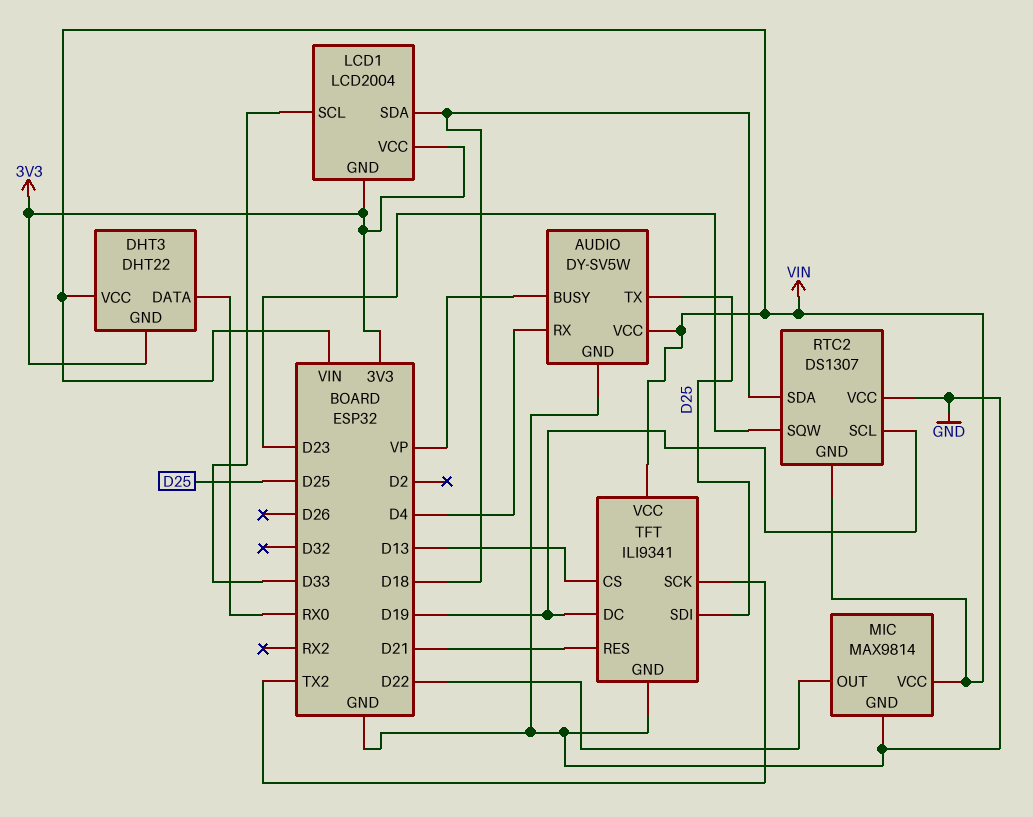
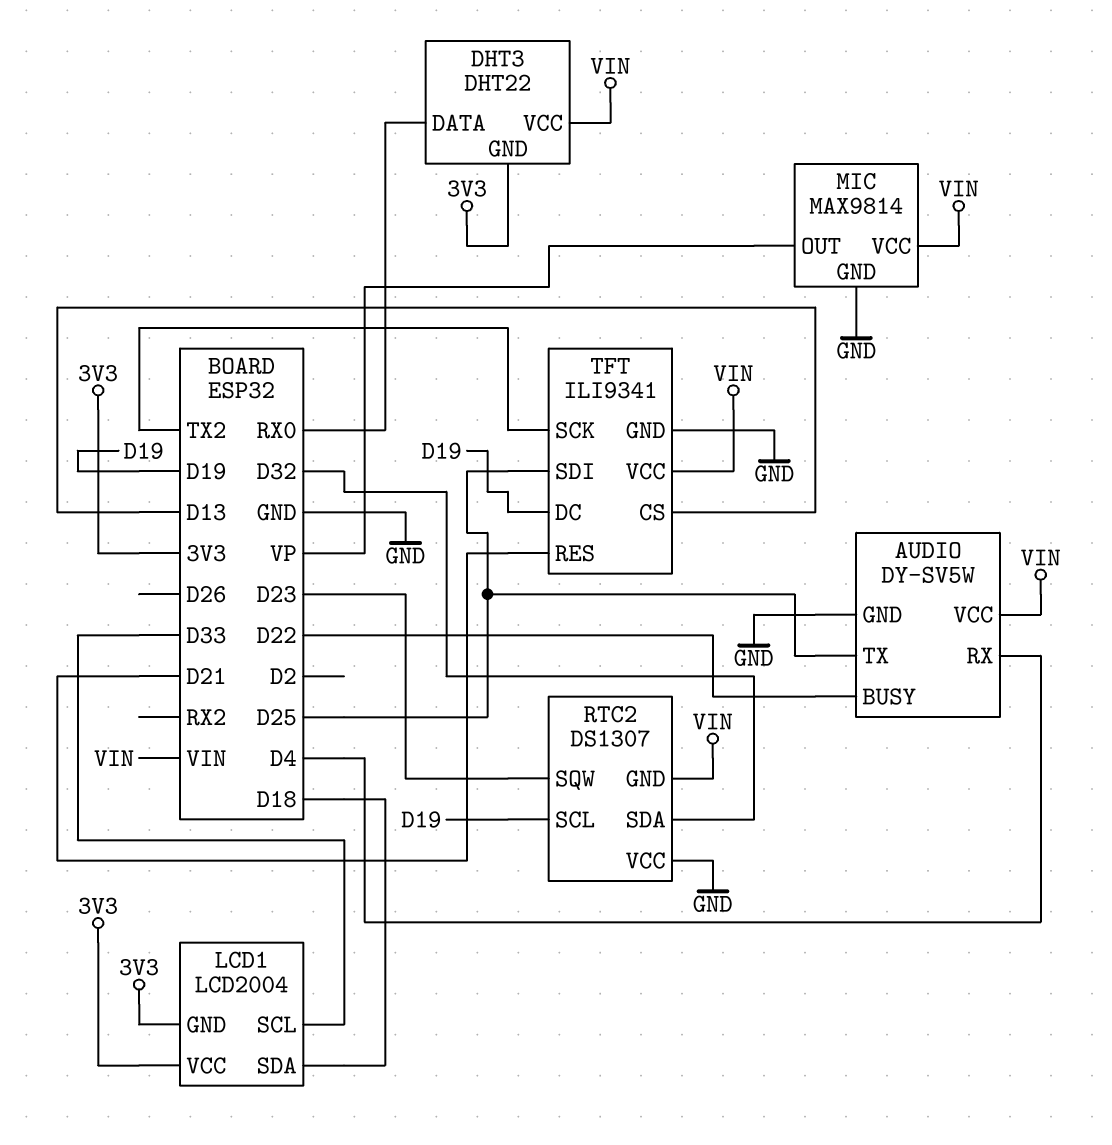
AUDIO pin BUSY: VP -> D22
MIC pin OUT: D22 -> VP
RTC2 pin SDA: D18 -> D32

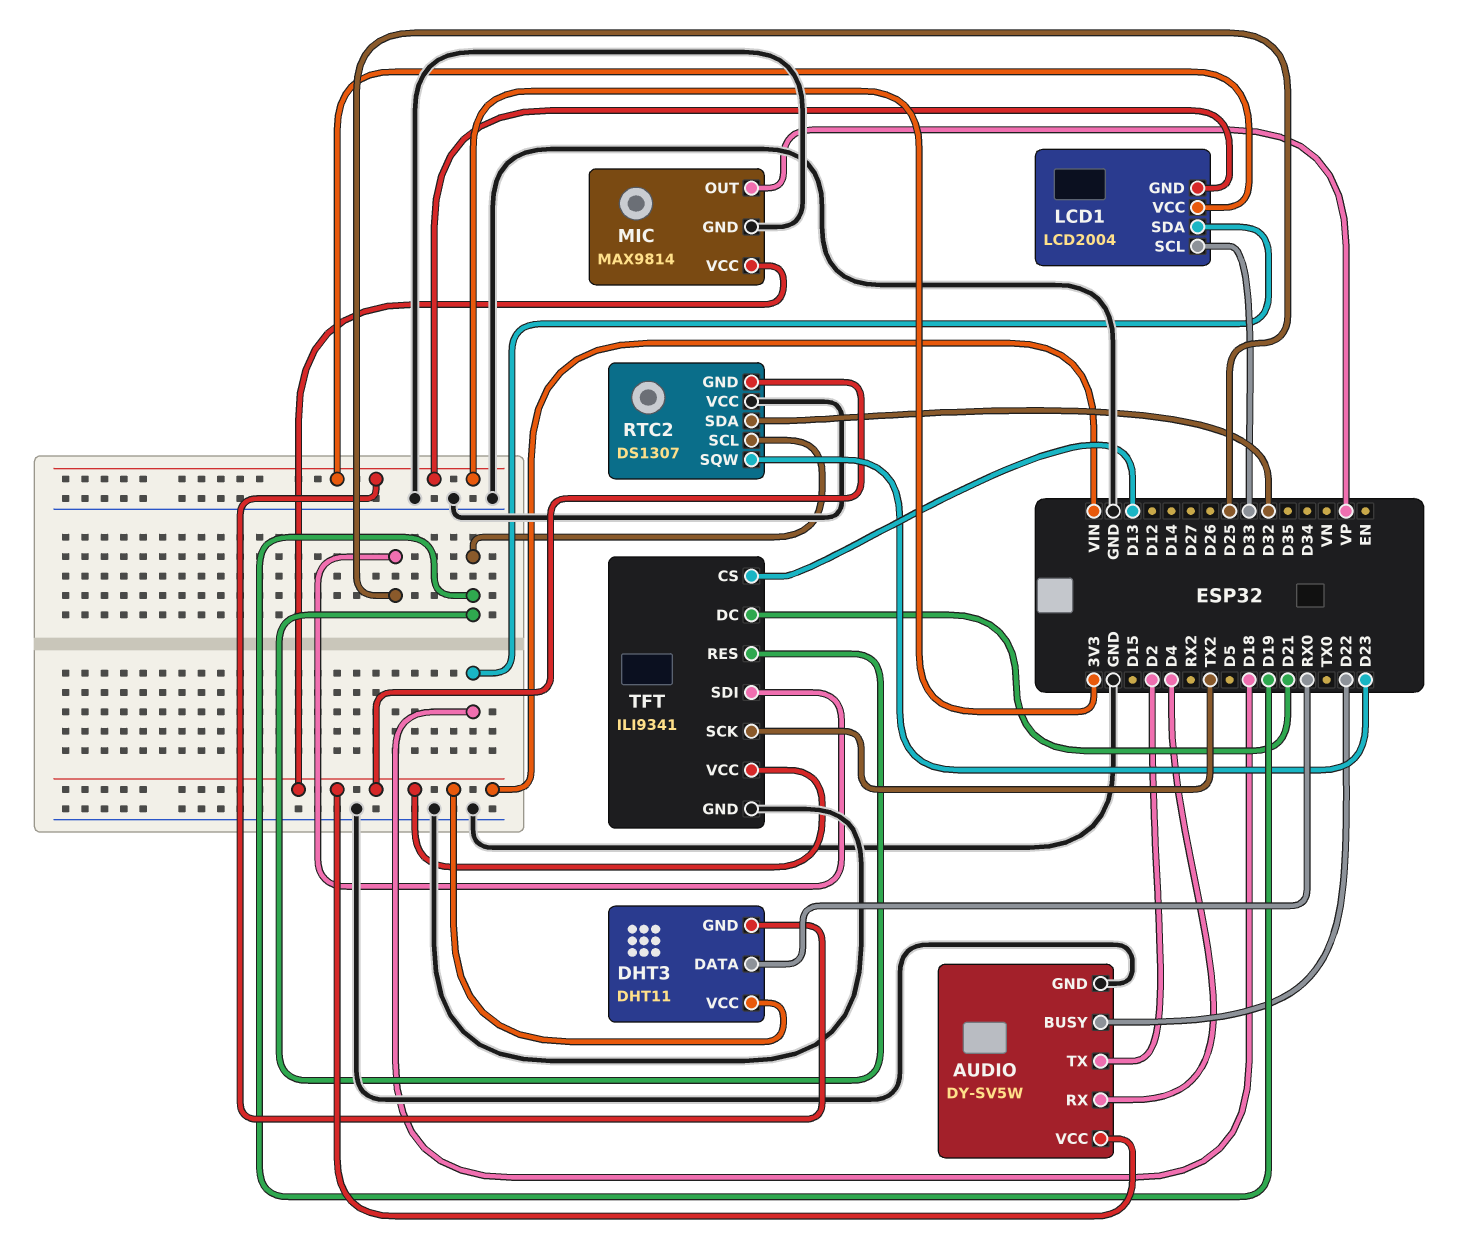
AUDIO pin TX: D25 -> D2
DHT3: DHT22 -> DHT11
TFT pin DC: D19 -> D21
TFT pin RES: D21 -> D19

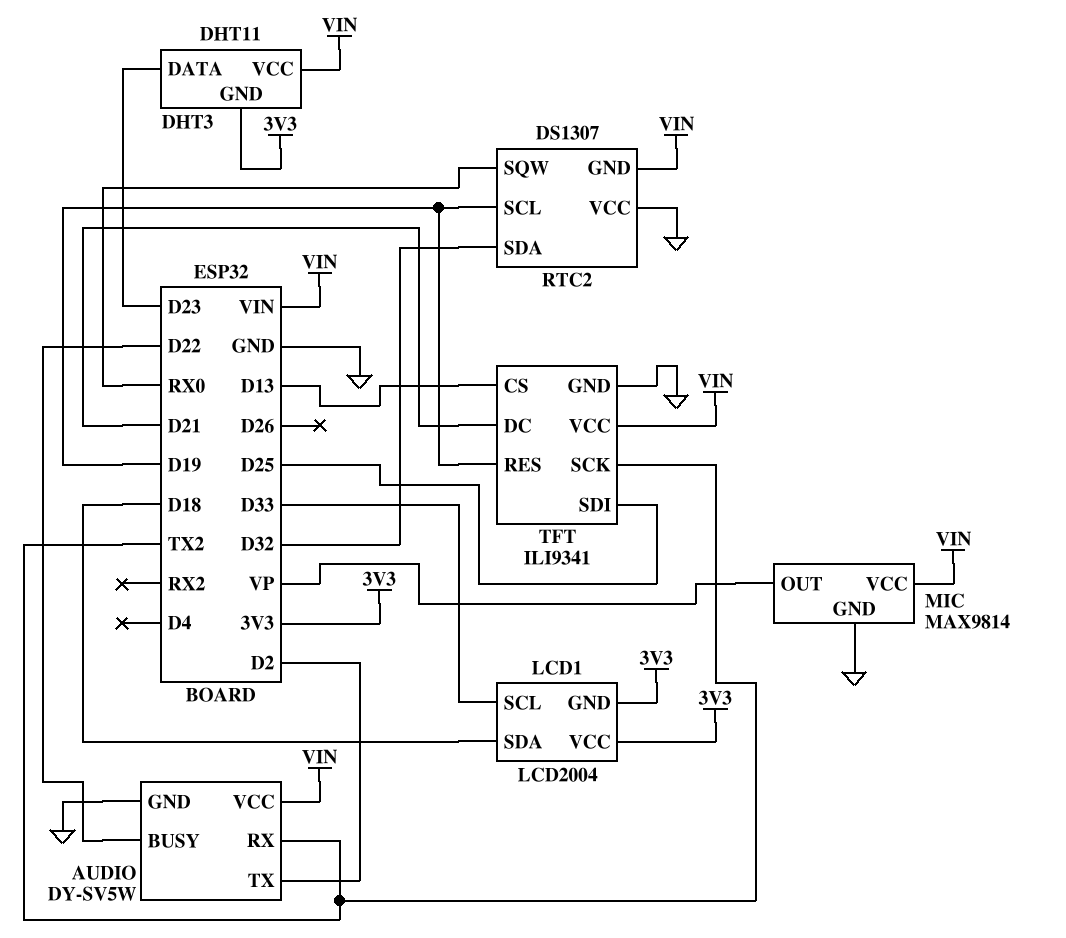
AUDIO pin RX: D4 -> TX2
DHT3 pin DATA: RX0 -> D23
RTC2 pin SQW: D23 -> RX0

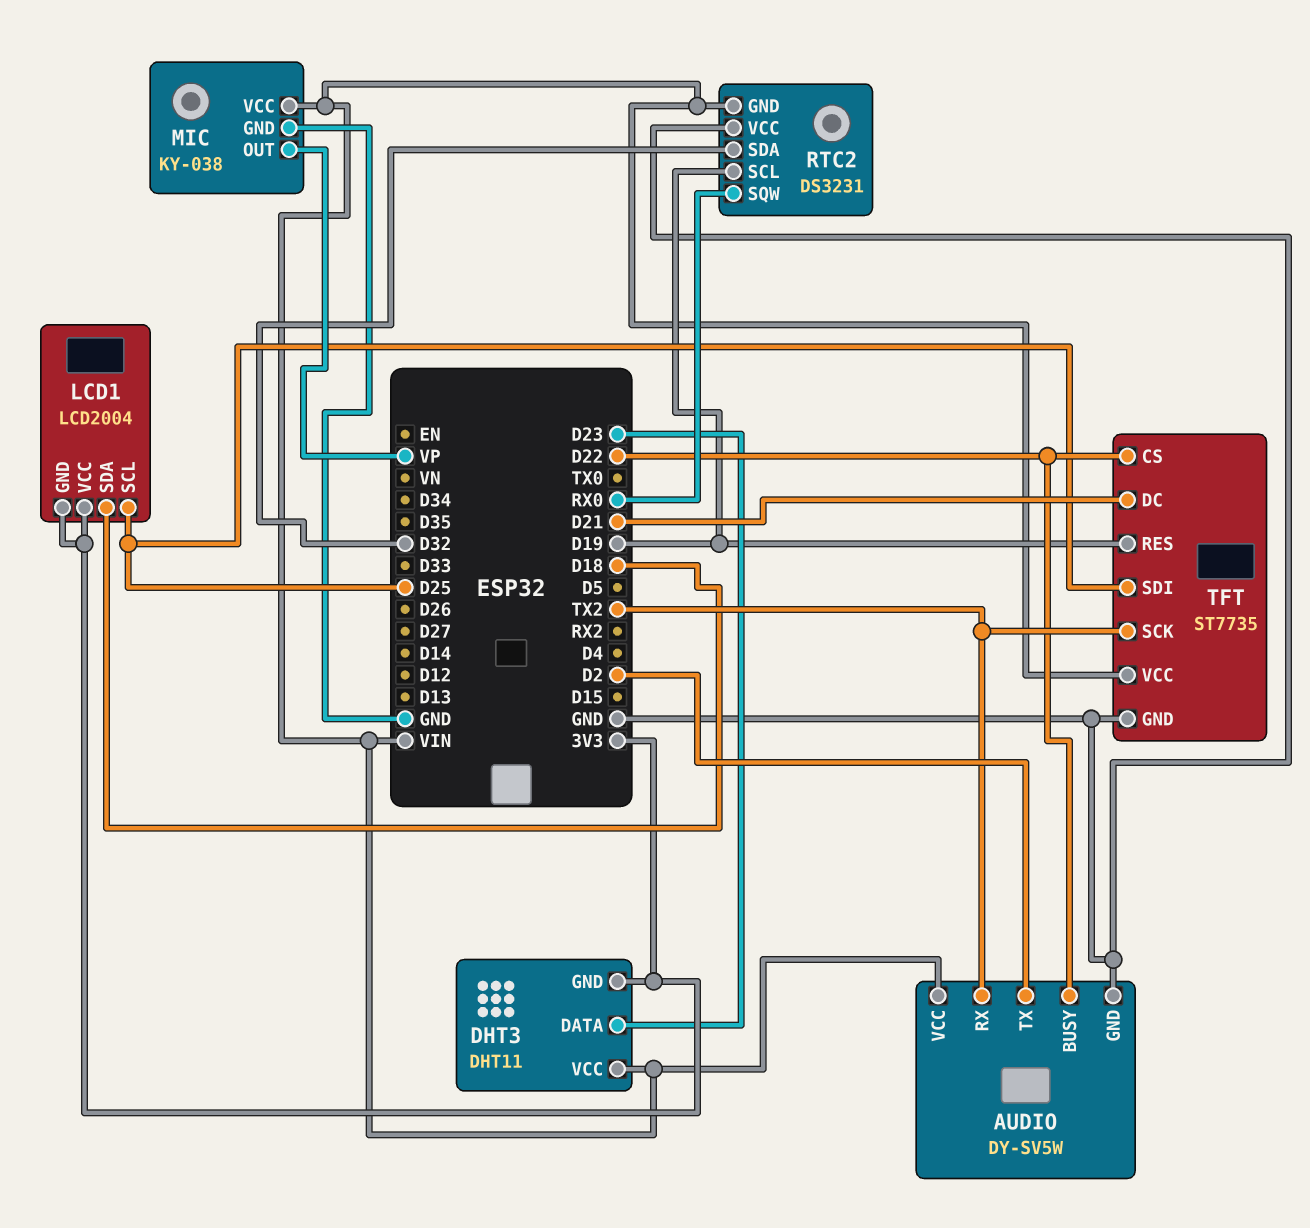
LCD1 pin SCL: D33 -> D25
MIC: MAX9814 -> KY-038
RTC2: DS1307 -> DS3231
TFT: ILI9341 -> ST7735
TFT pin CS: D13 -> D22

